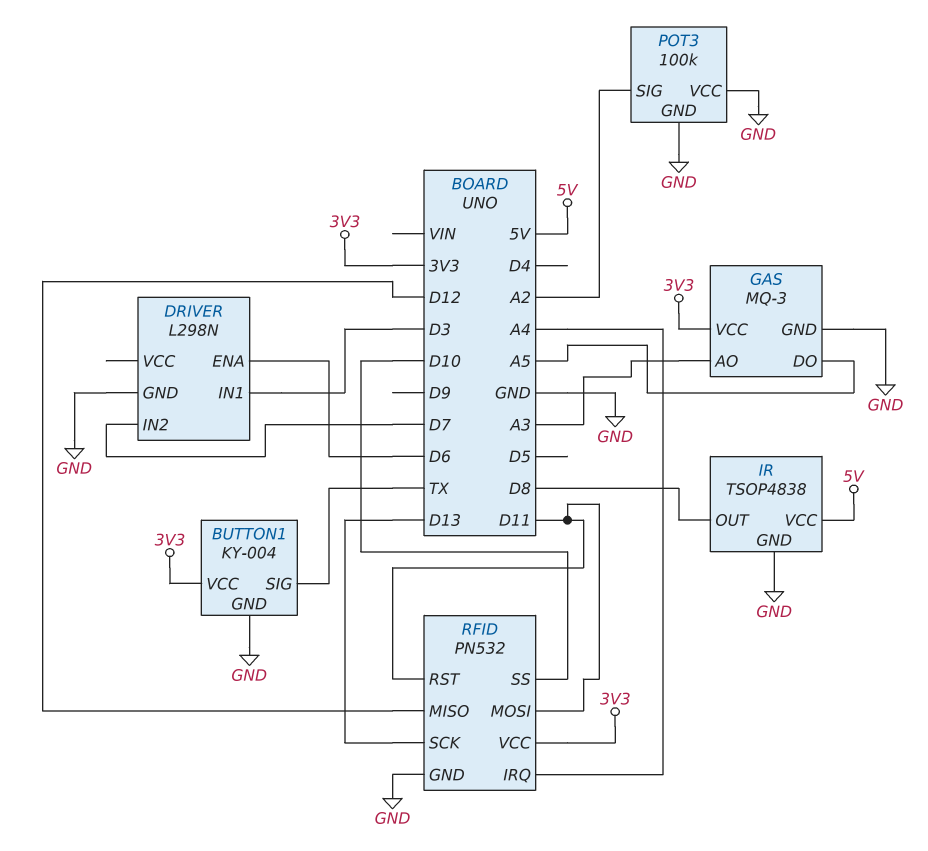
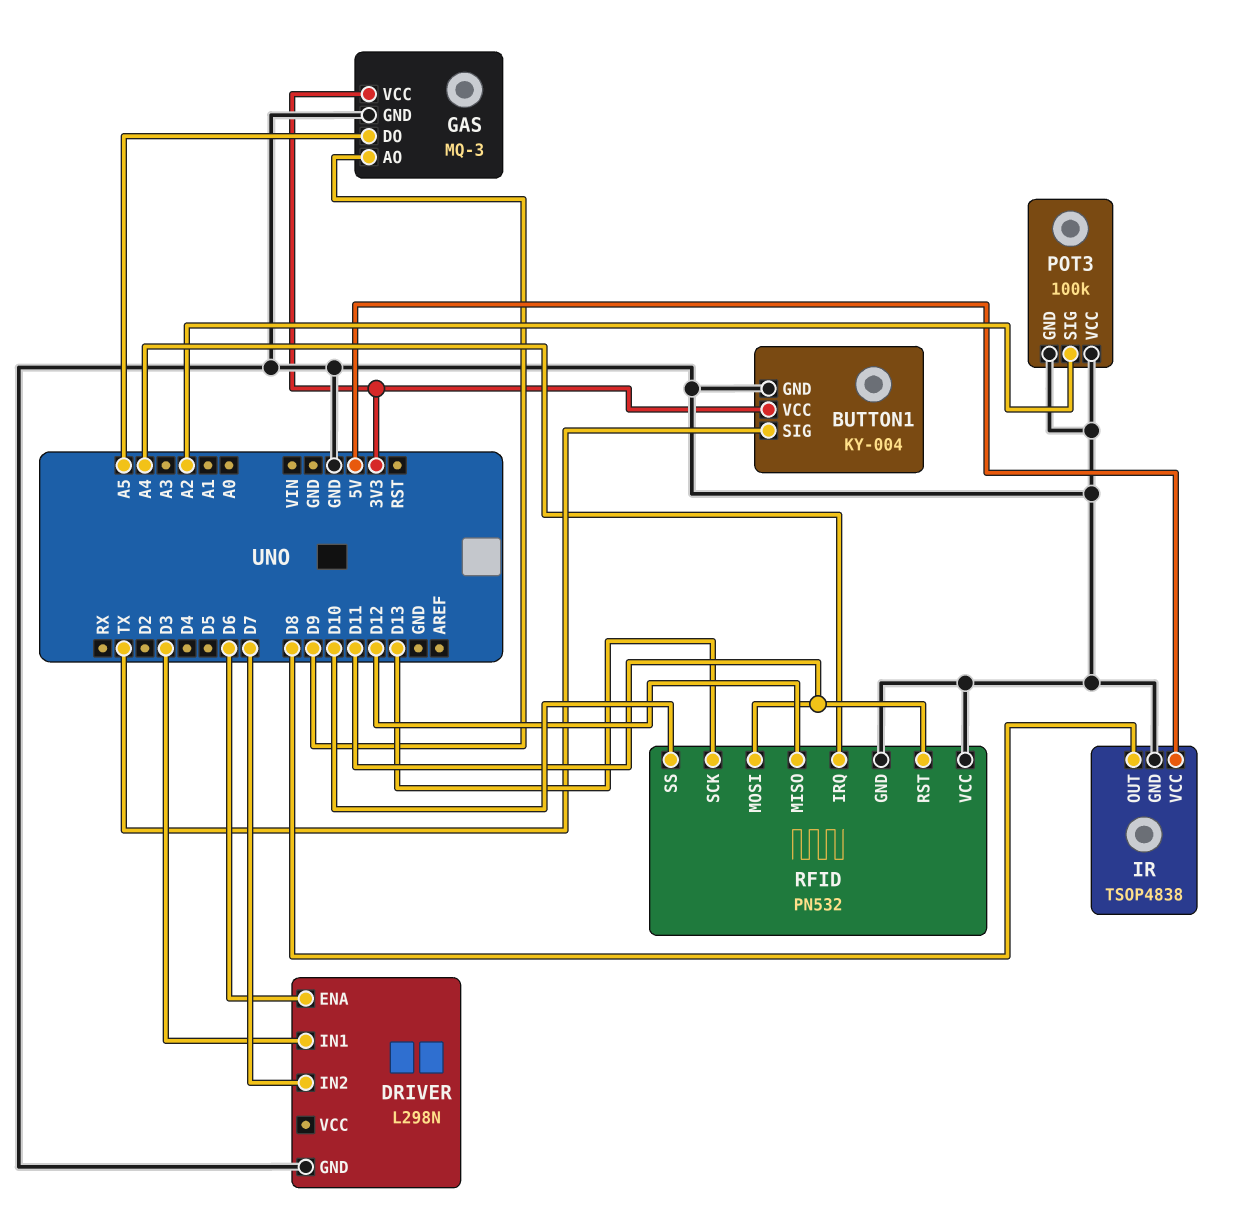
GAS pin AO: A3 -> D9
RFID pin VCC: 3V3 -> GND

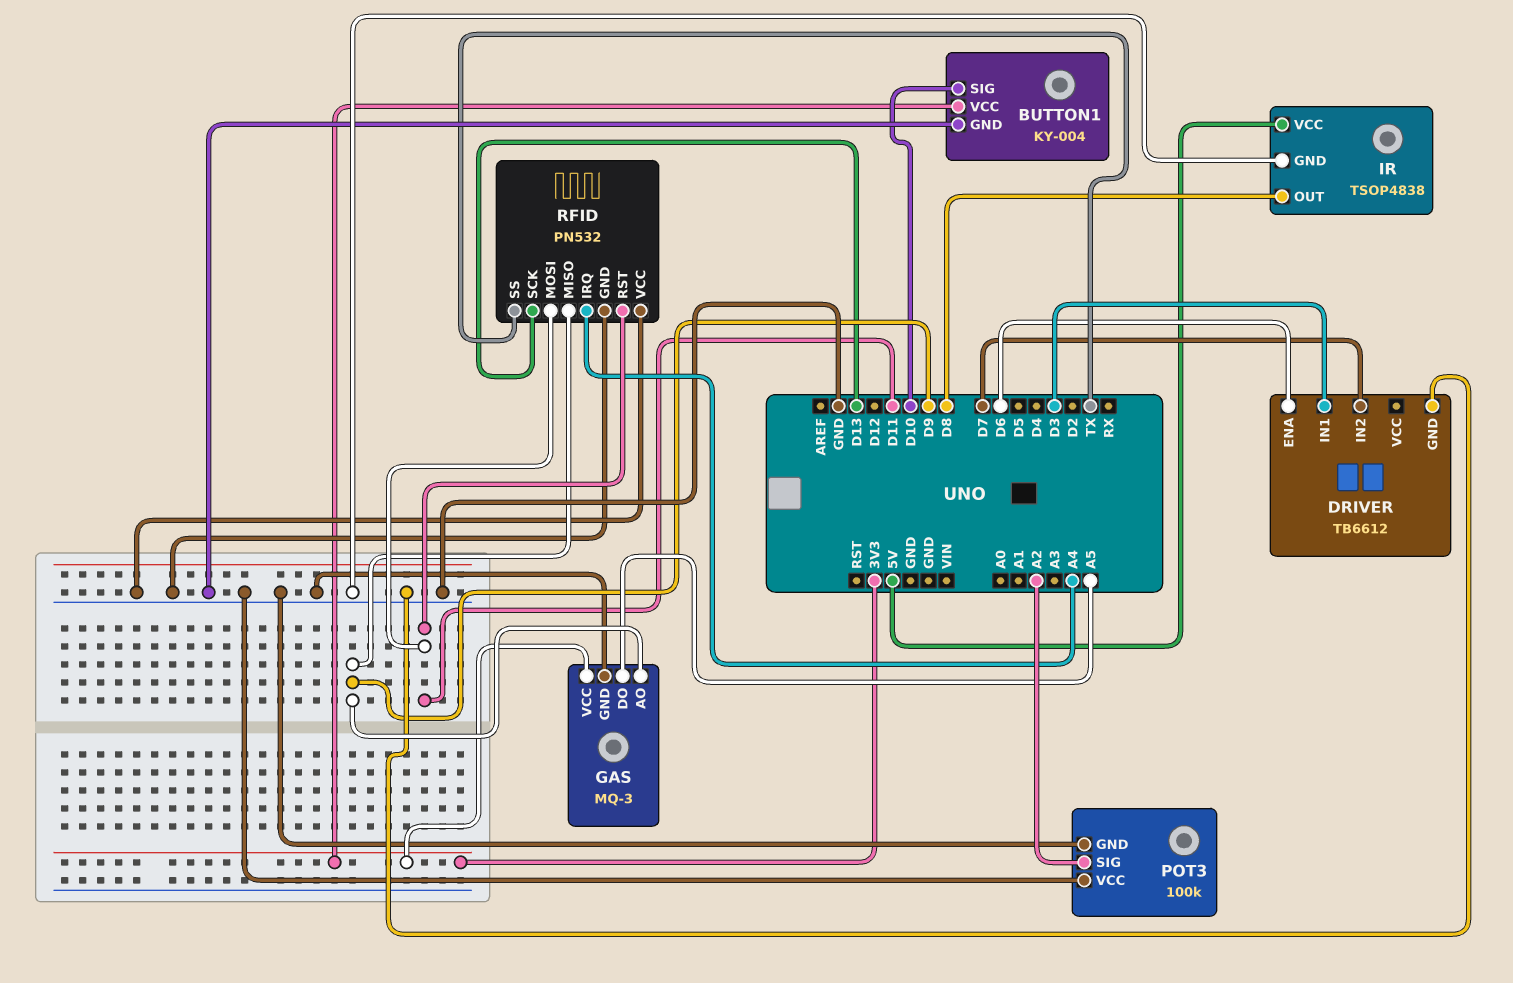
BUTTON1 pin SIG: TX -> D10
DRIVER: L298N -> TB6612
RFID pin MISO: D12 -> D9
RFID pin SS: D10 -> TX

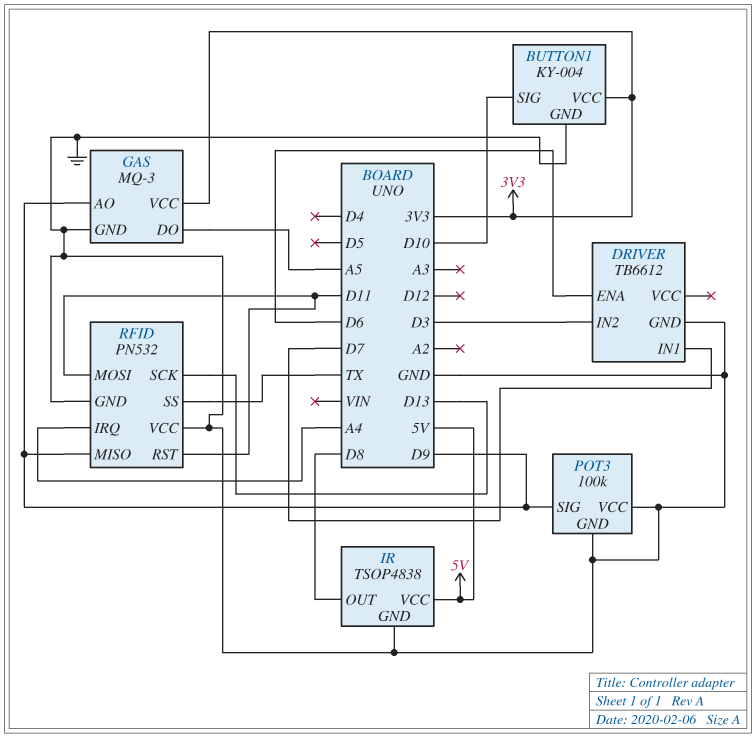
DRIVER pin IN1: D3 -> D7
DRIVER pin IN2: D7 -> D3
POT3 pin SIG: A2 -> D9

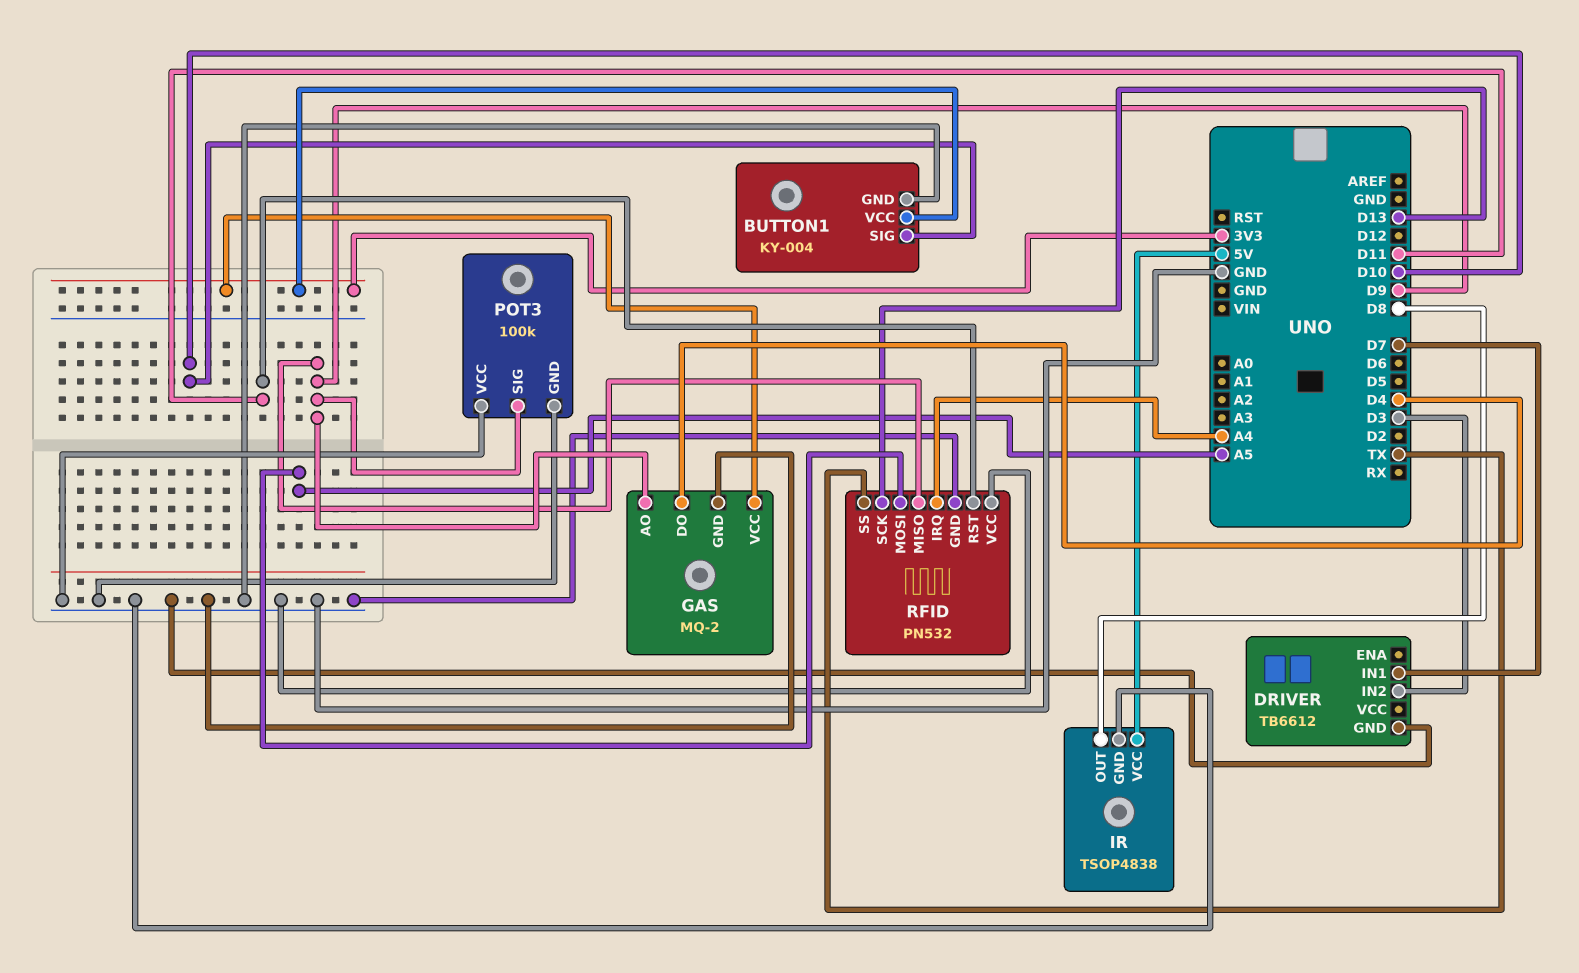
DRIVER pin ENA: D6 -> none
GAS: MQ-3 -> MQ-2
GAS pin DO: A5 -> D4
RFID pin MOSI: D11 -> A5

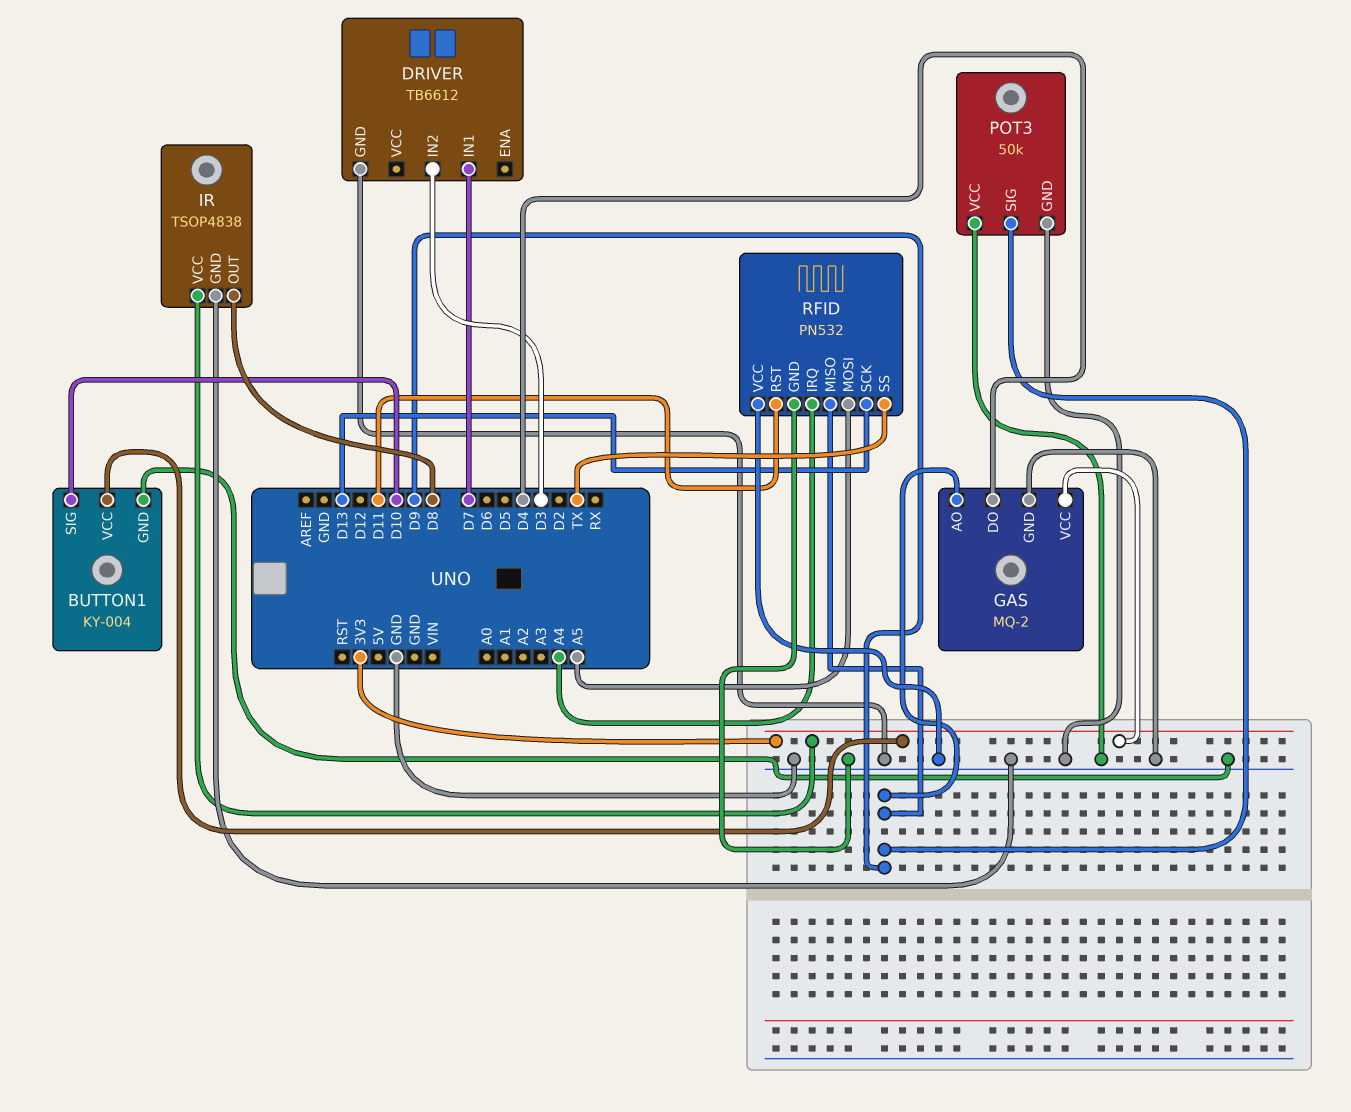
IR pin VCC: 5V -> 3V3
POT3: 100k -> 50k

